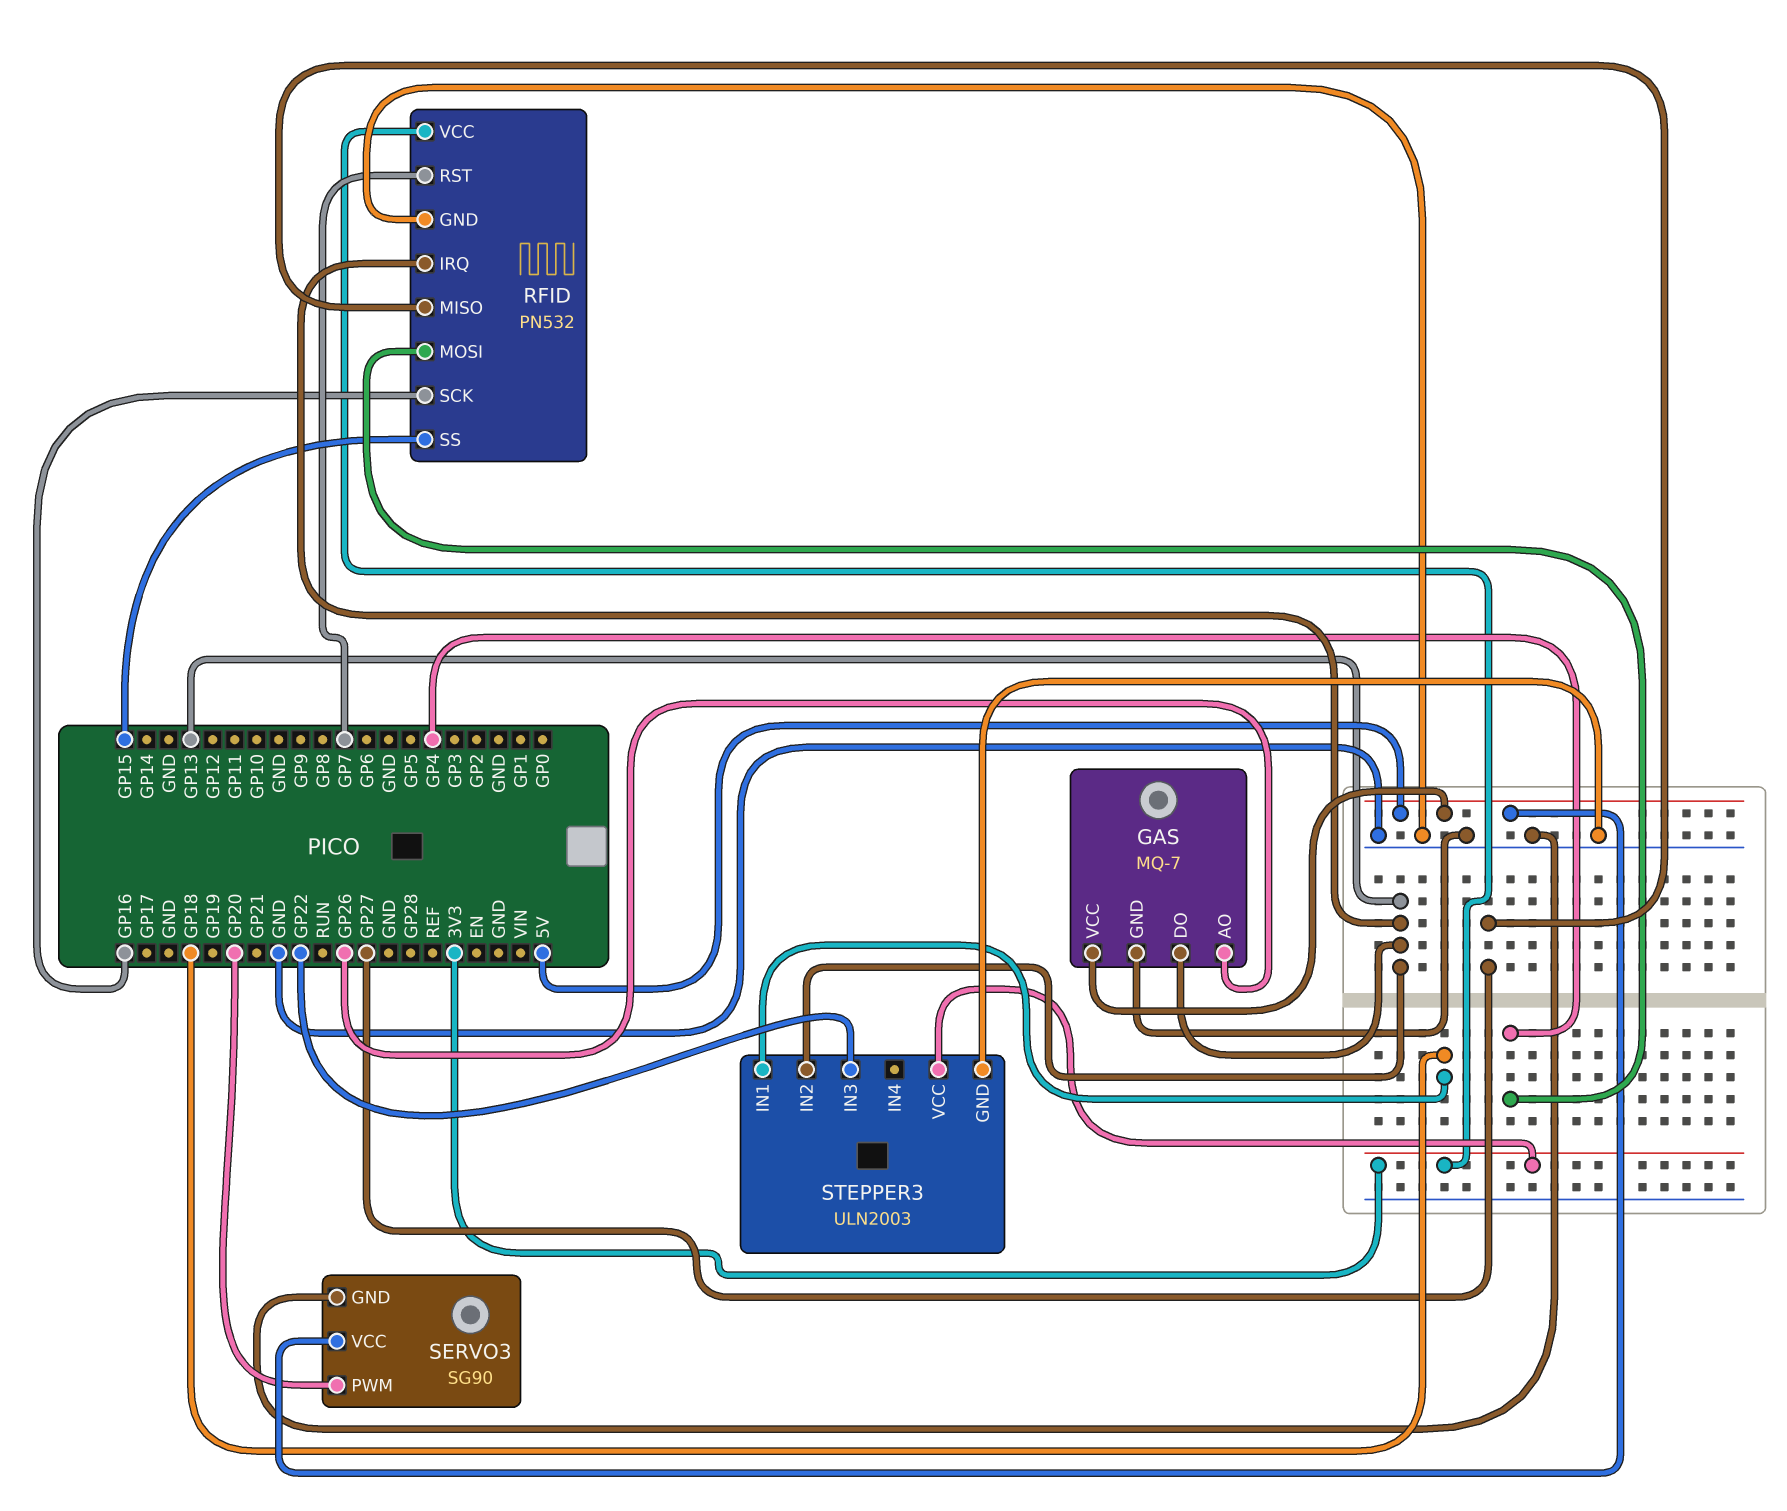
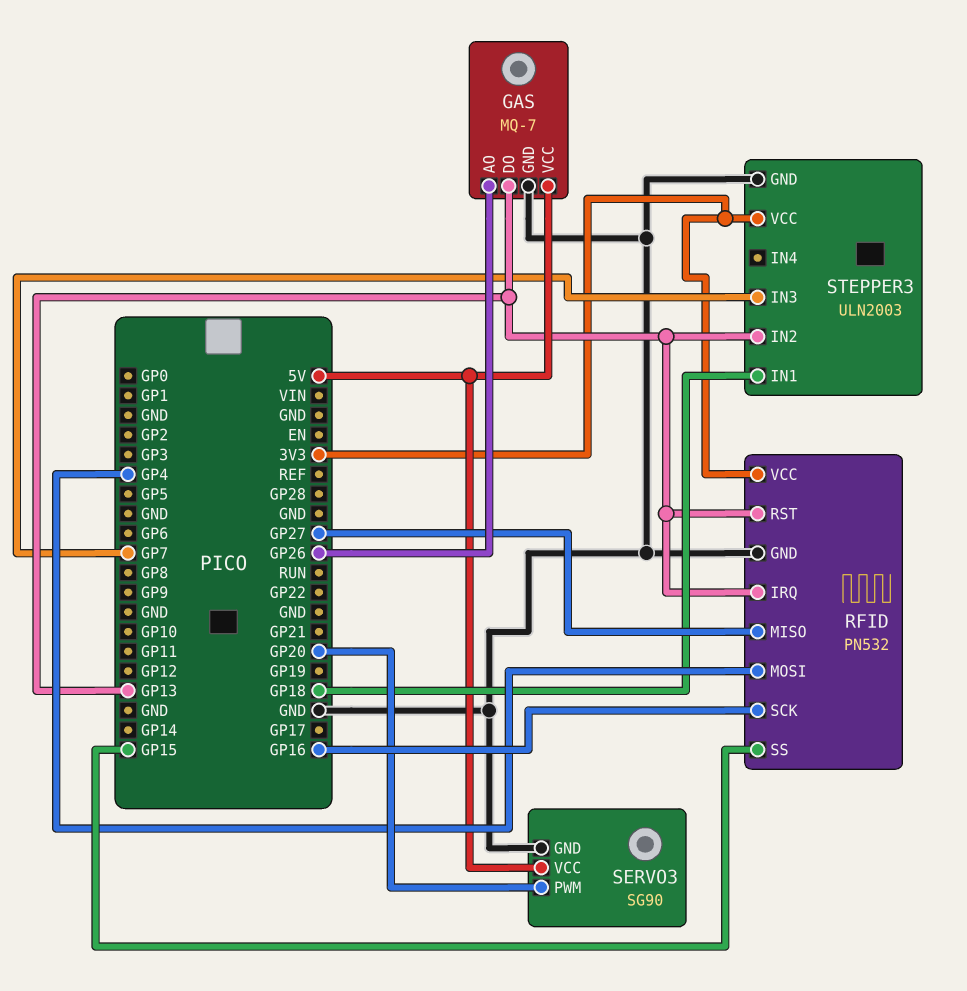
RFID pin RST: GP7 -> GP13
STEPPER3 pin IN3: GP22 -> GP7

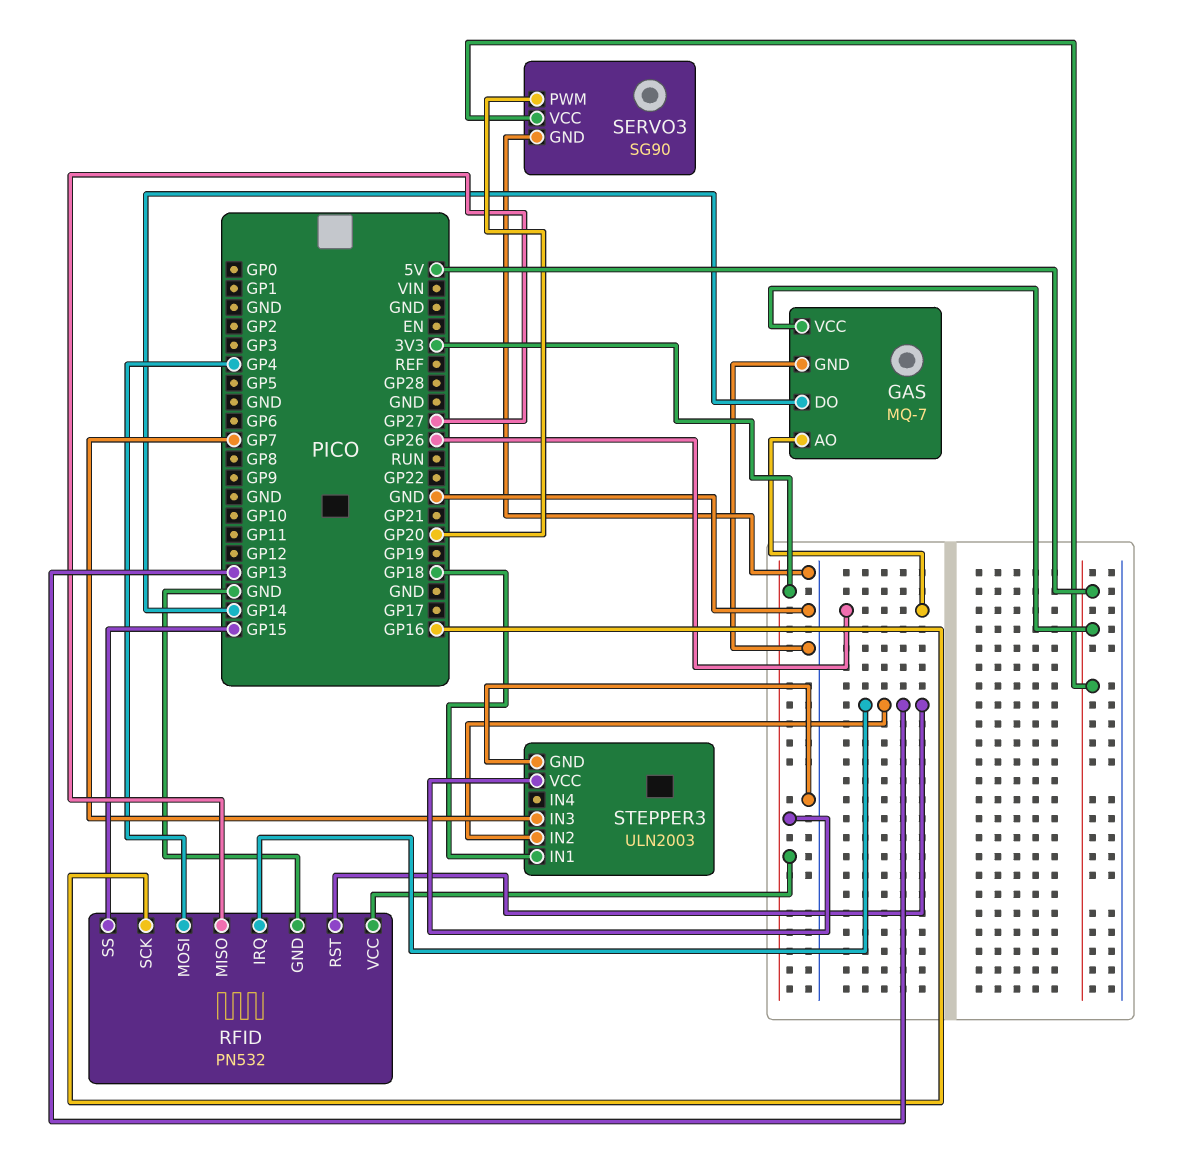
GAS pin DO: GP13 -> GP14

